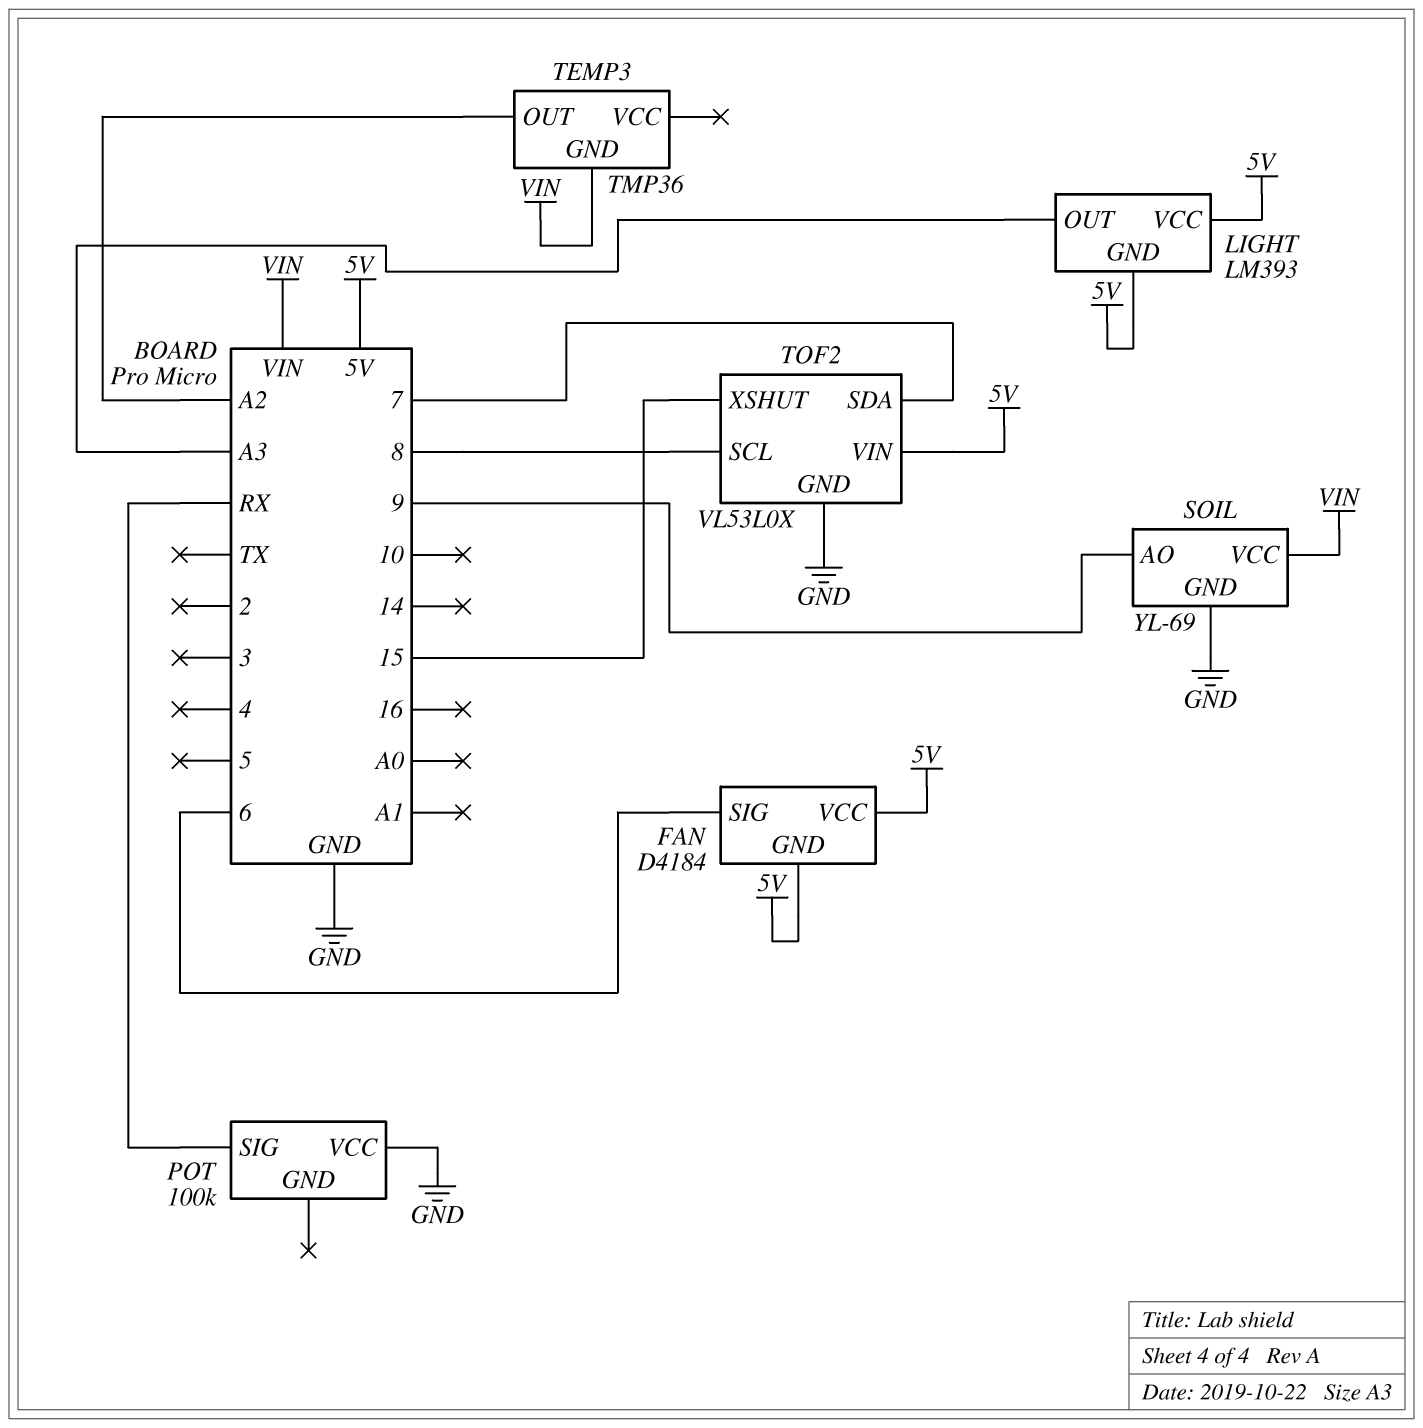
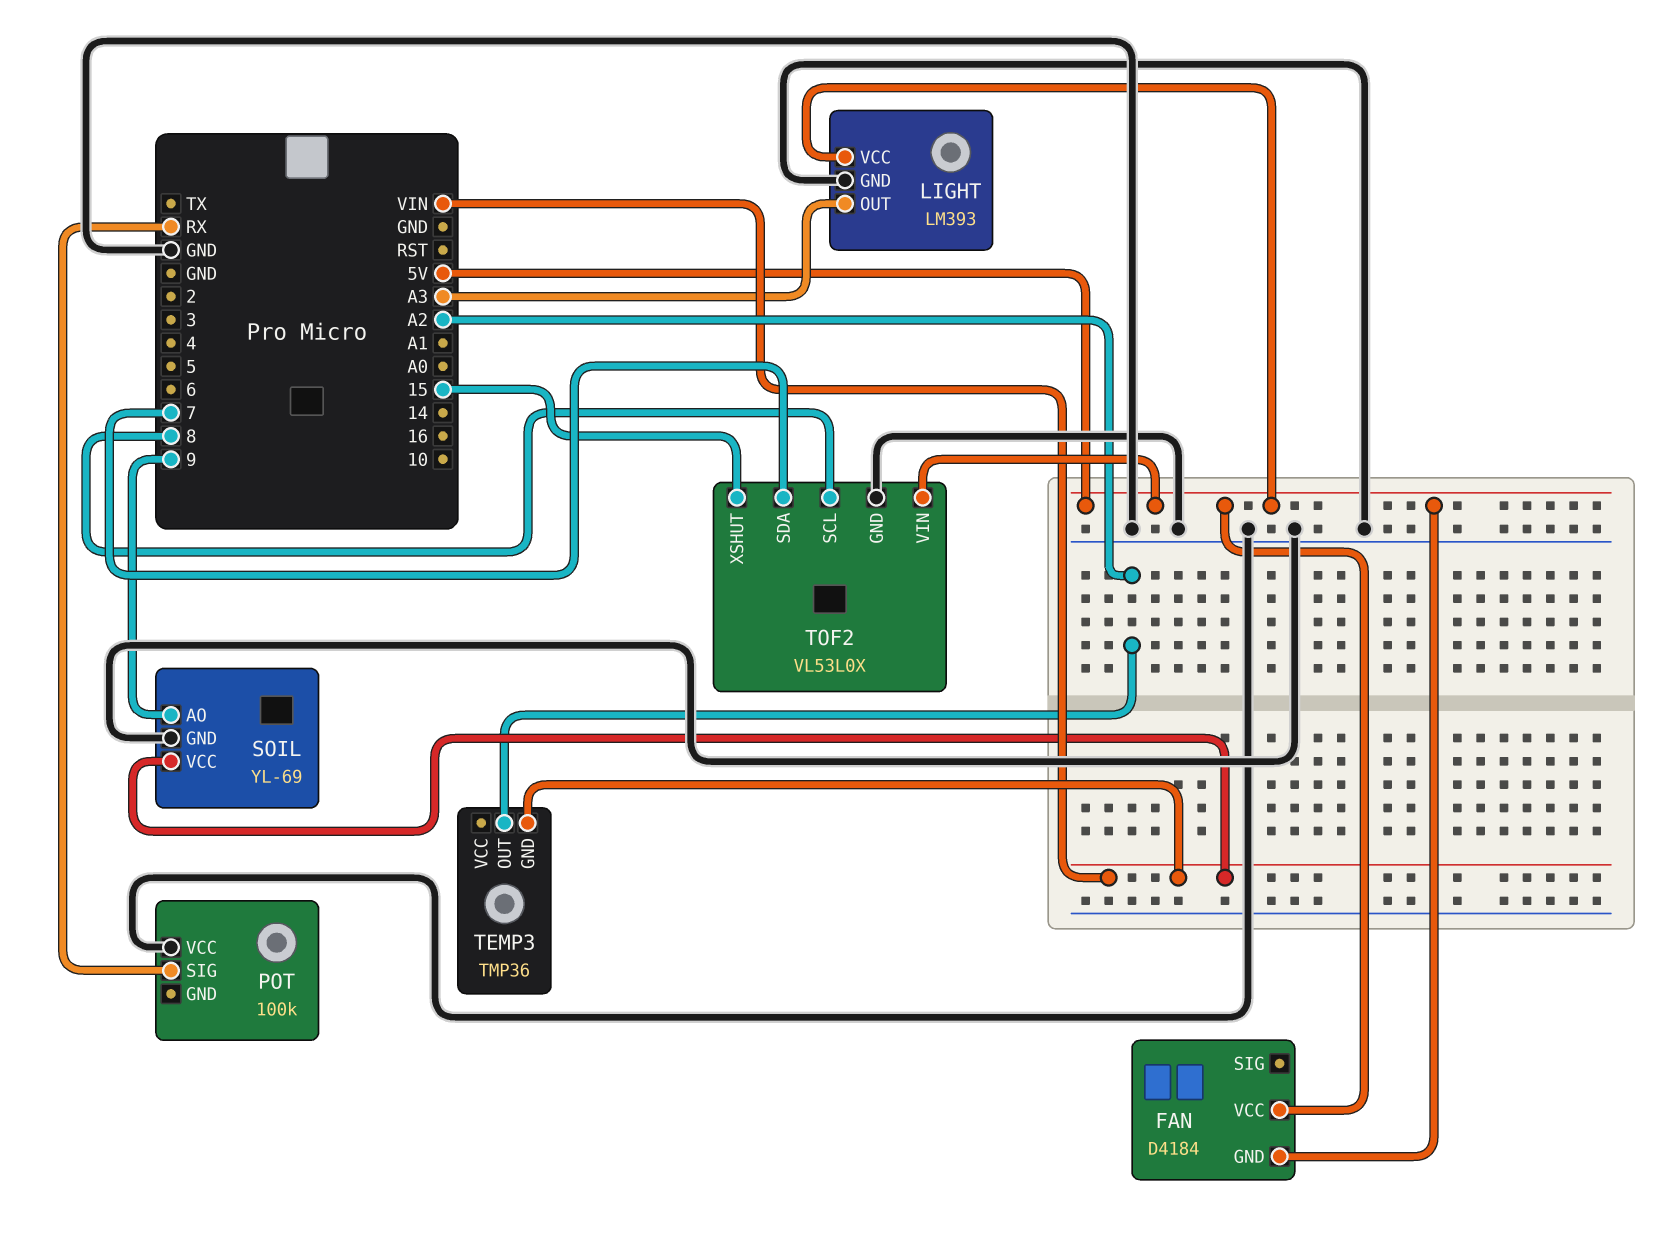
FAN pin SIG: 6 -> none
LIGHT pin GND: 5V -> GND

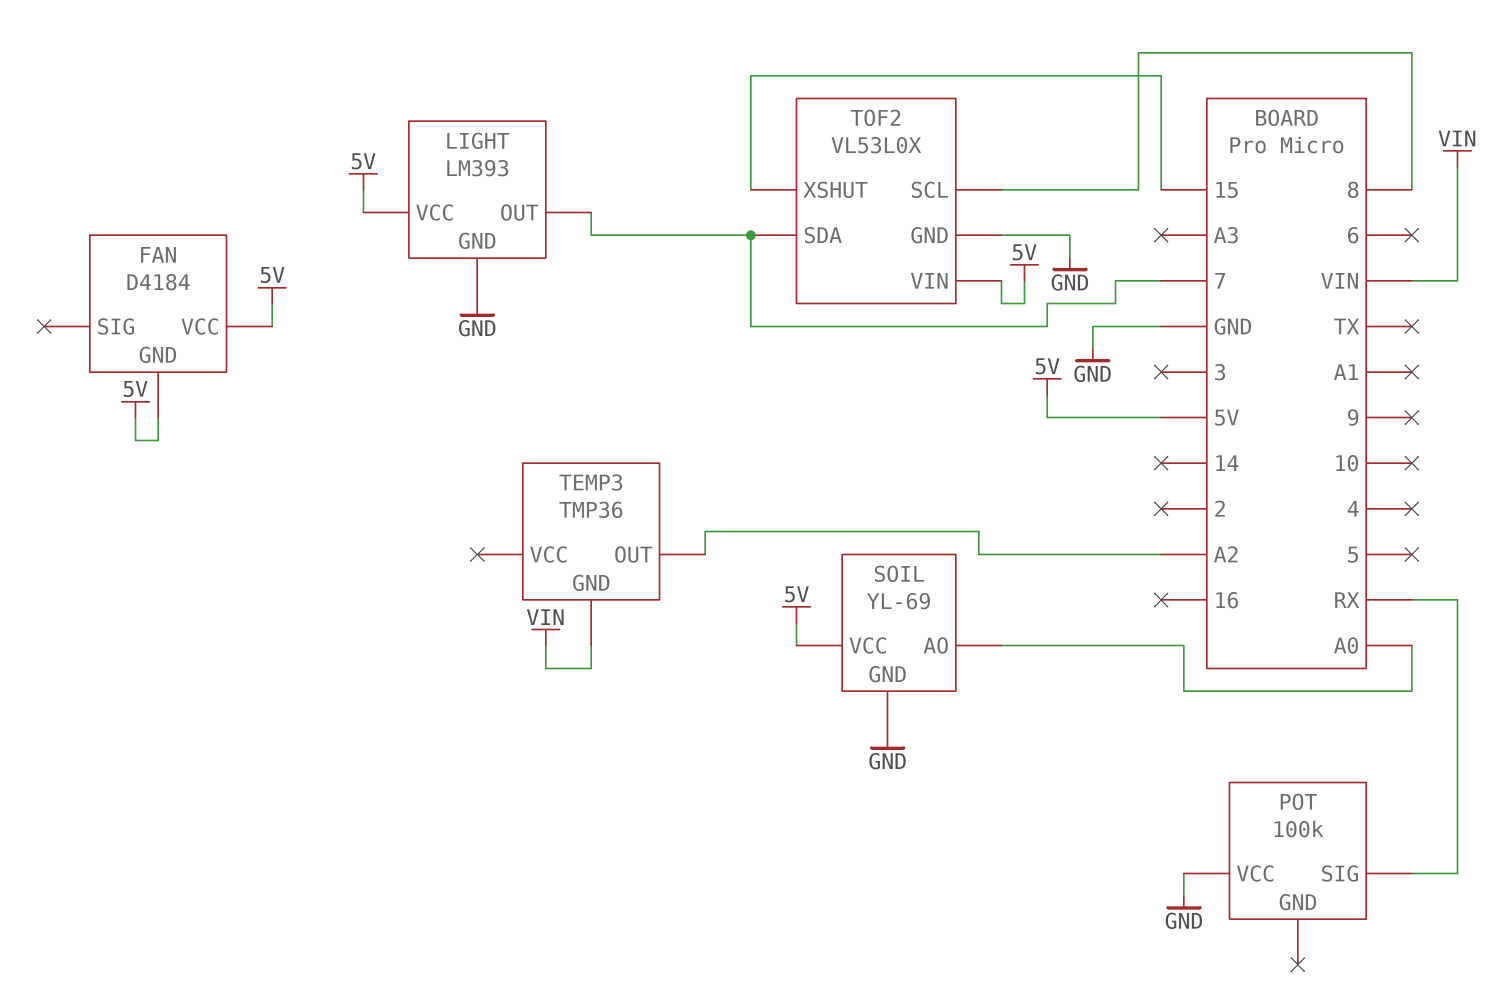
LIGHT pin OUT: A3 -> 7
SOIL pin AO: 9 -> A0
SOIL pin VCC: VIN -> 5V

